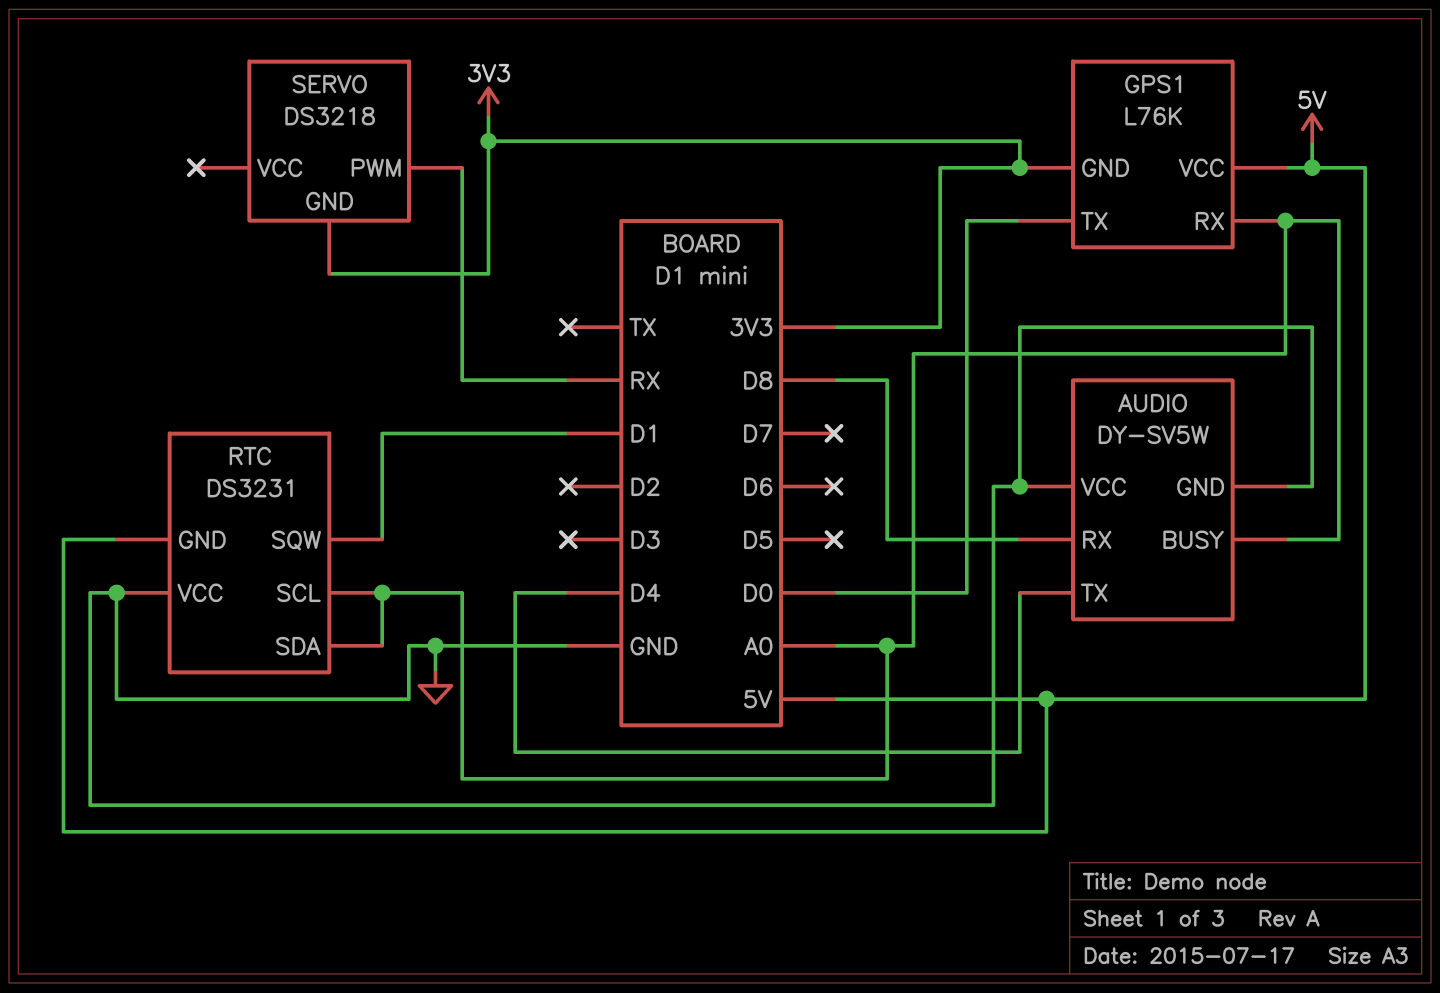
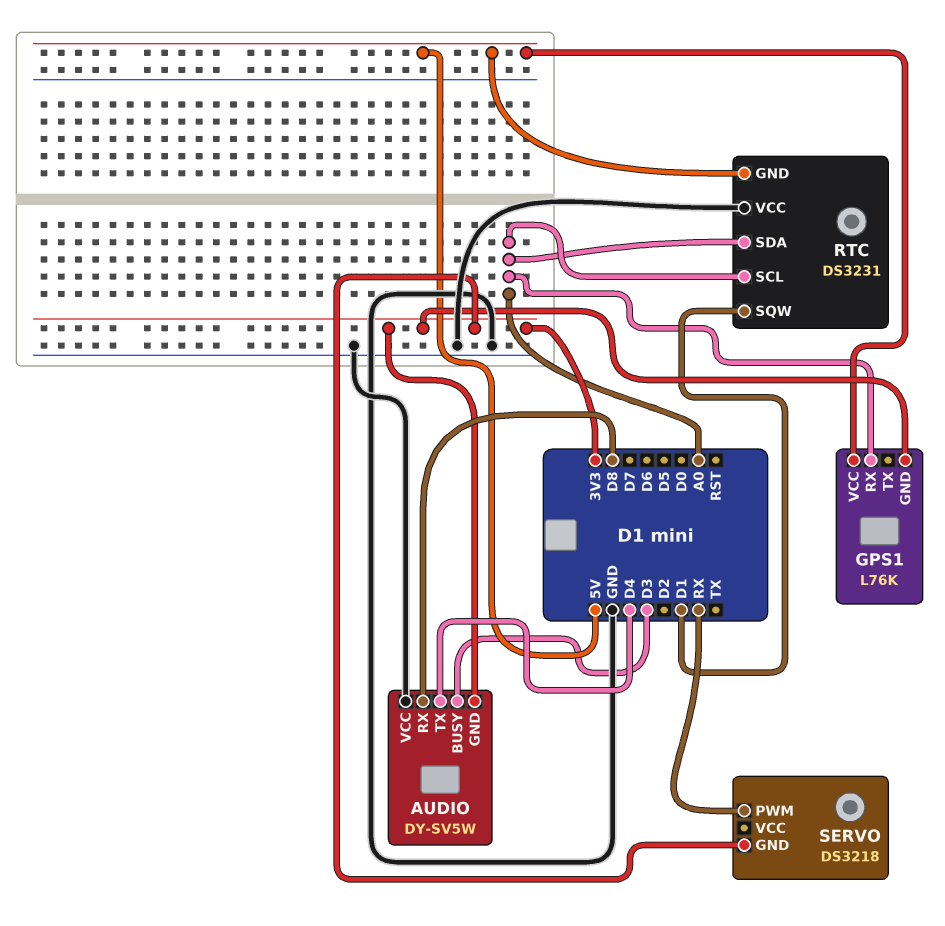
AUDIO pin BUSY: A0 -> D3
AUDIO pin GND: GND -> 3V3
GPS1 pin TX: D0 -> none

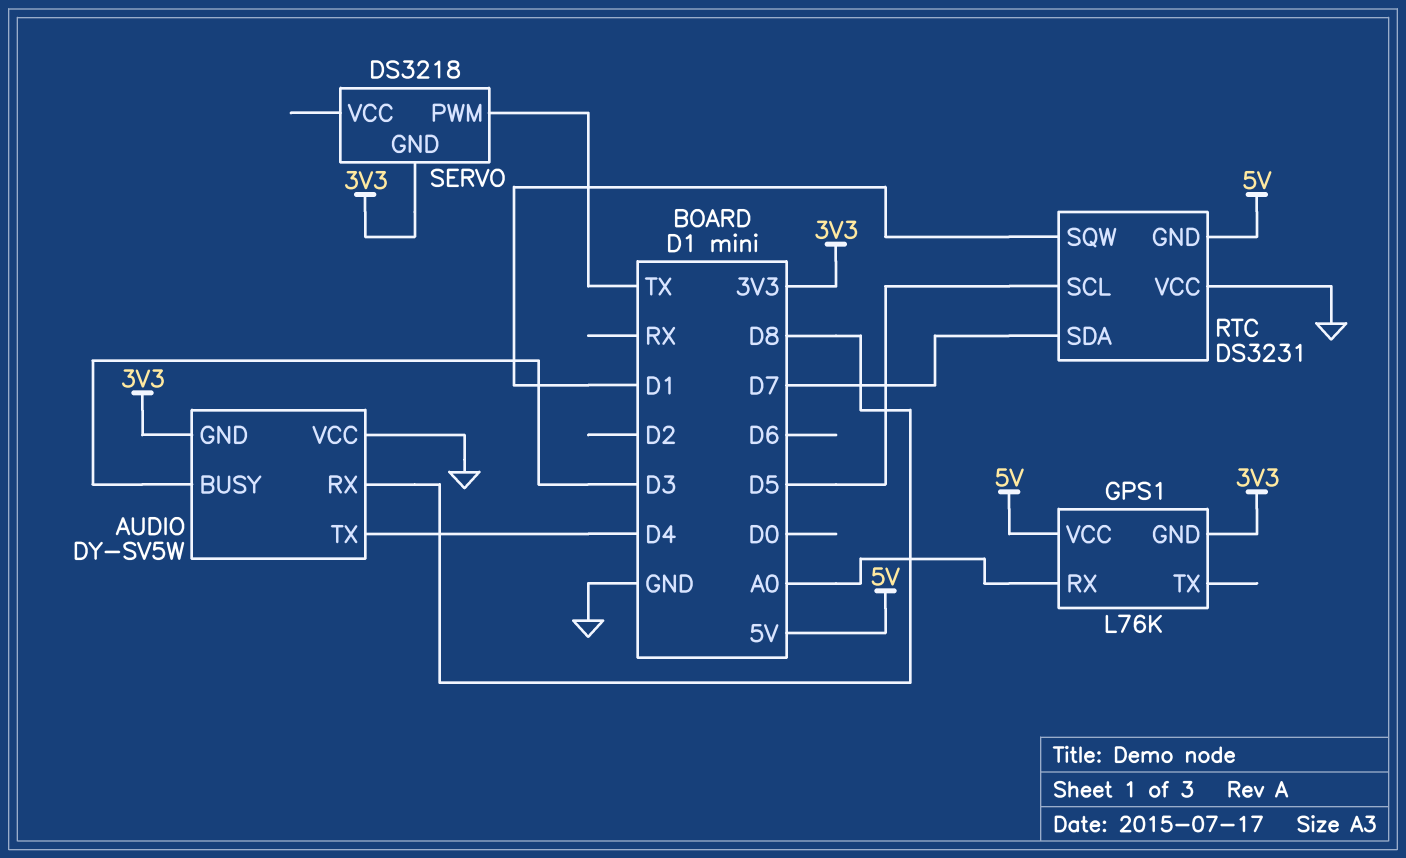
RTC pin SCL: A0 -> D5
RTC pin SDA: A0 -> D7
SERVO pin PWM: RX -> TX

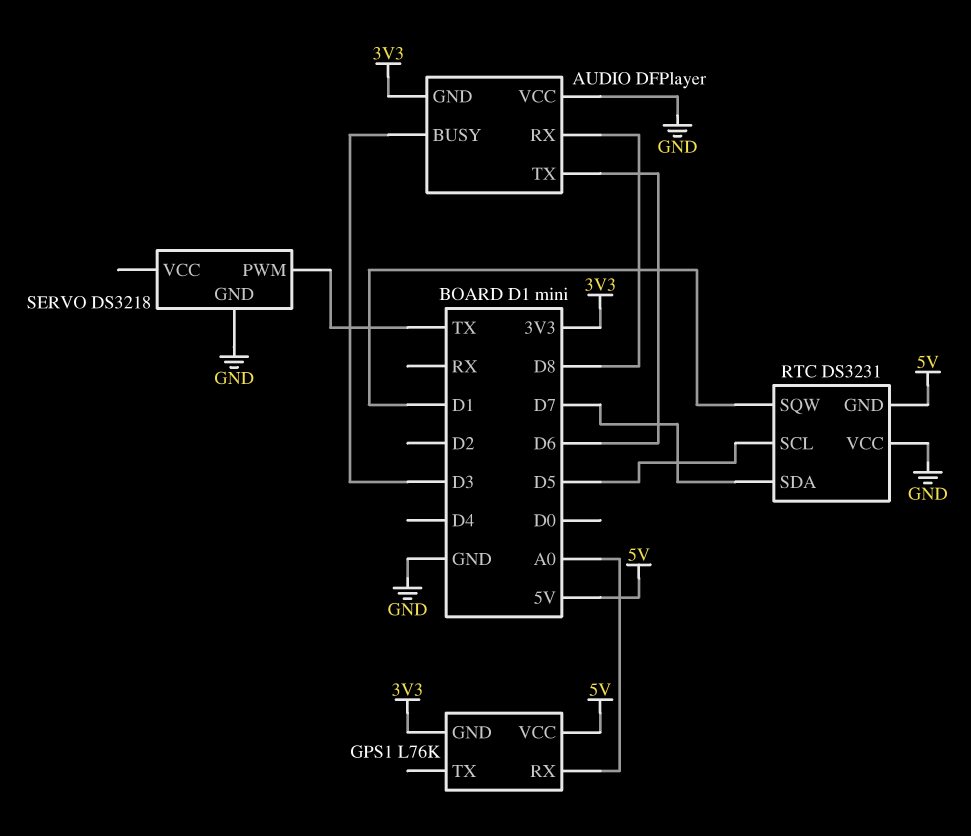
AUDIO: DY-SV5W -> DFPlayer
AUDIO pin TX: D4 -> D6
SERVO pin GND: 3V3 -> GND

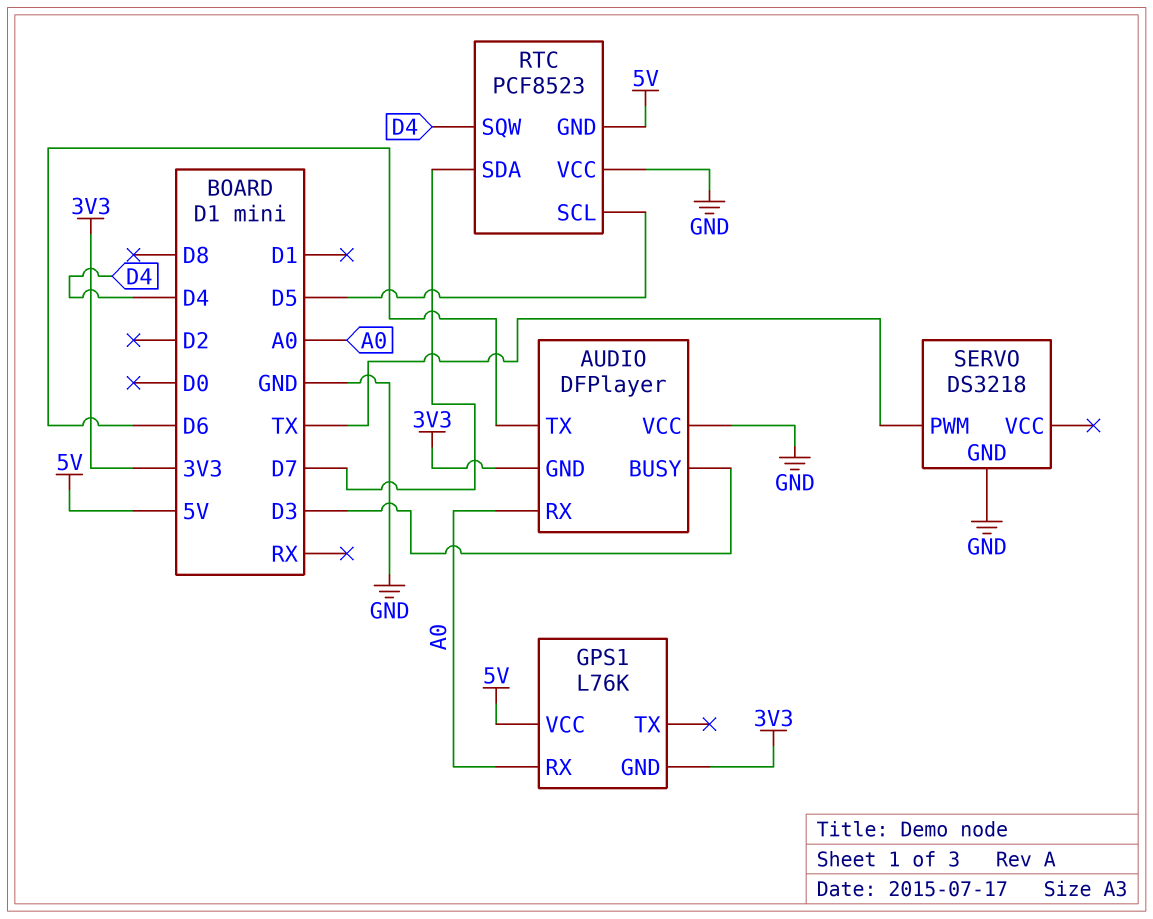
AUDIO pin RX: D8 -> A0
RTC: DS3231 -> PCF8523
RTC pin SQW: D1 -> D4

